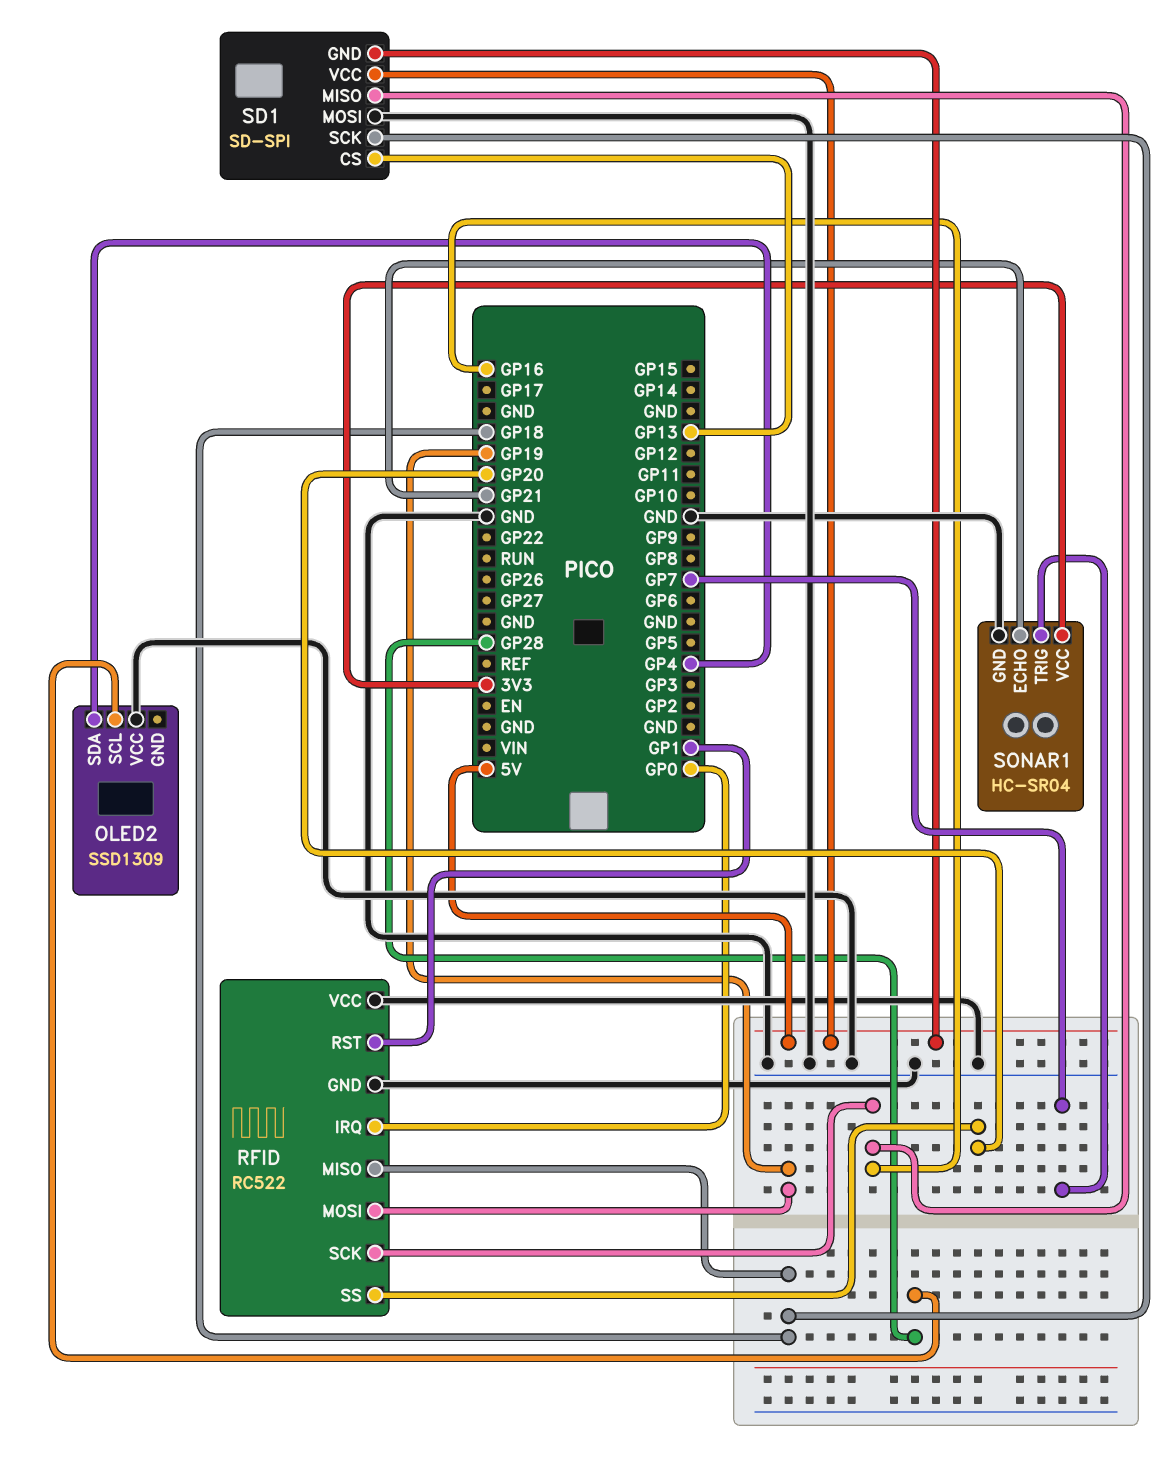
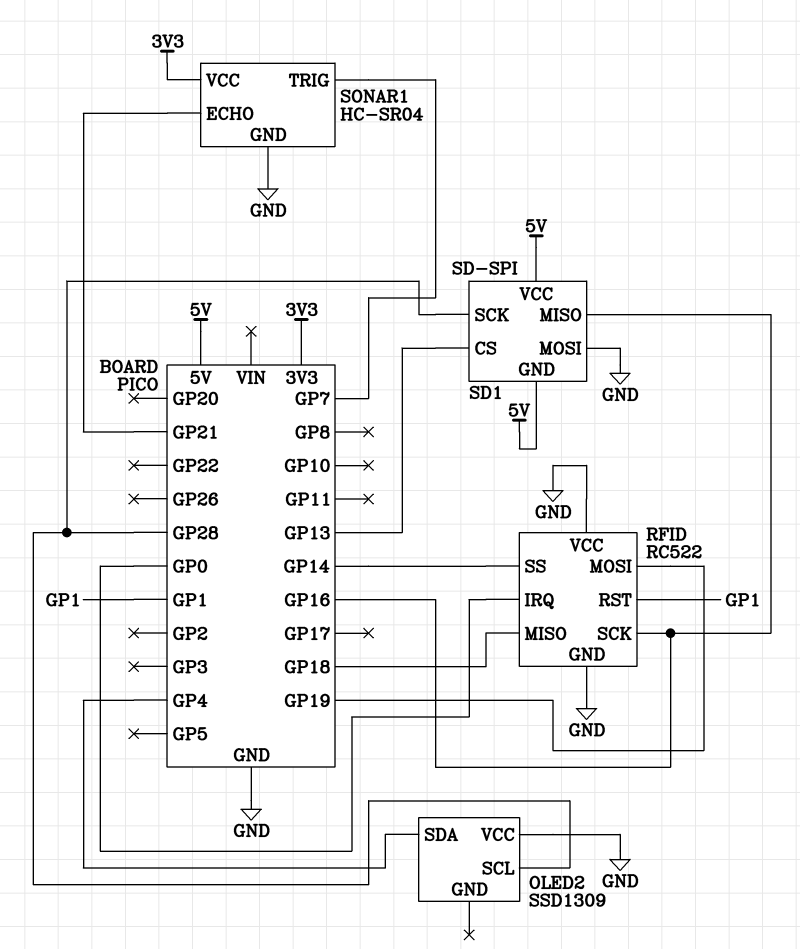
RFID pin SS: GP20 -> GP14
SD1 pin SCK: GP18 -> GP28

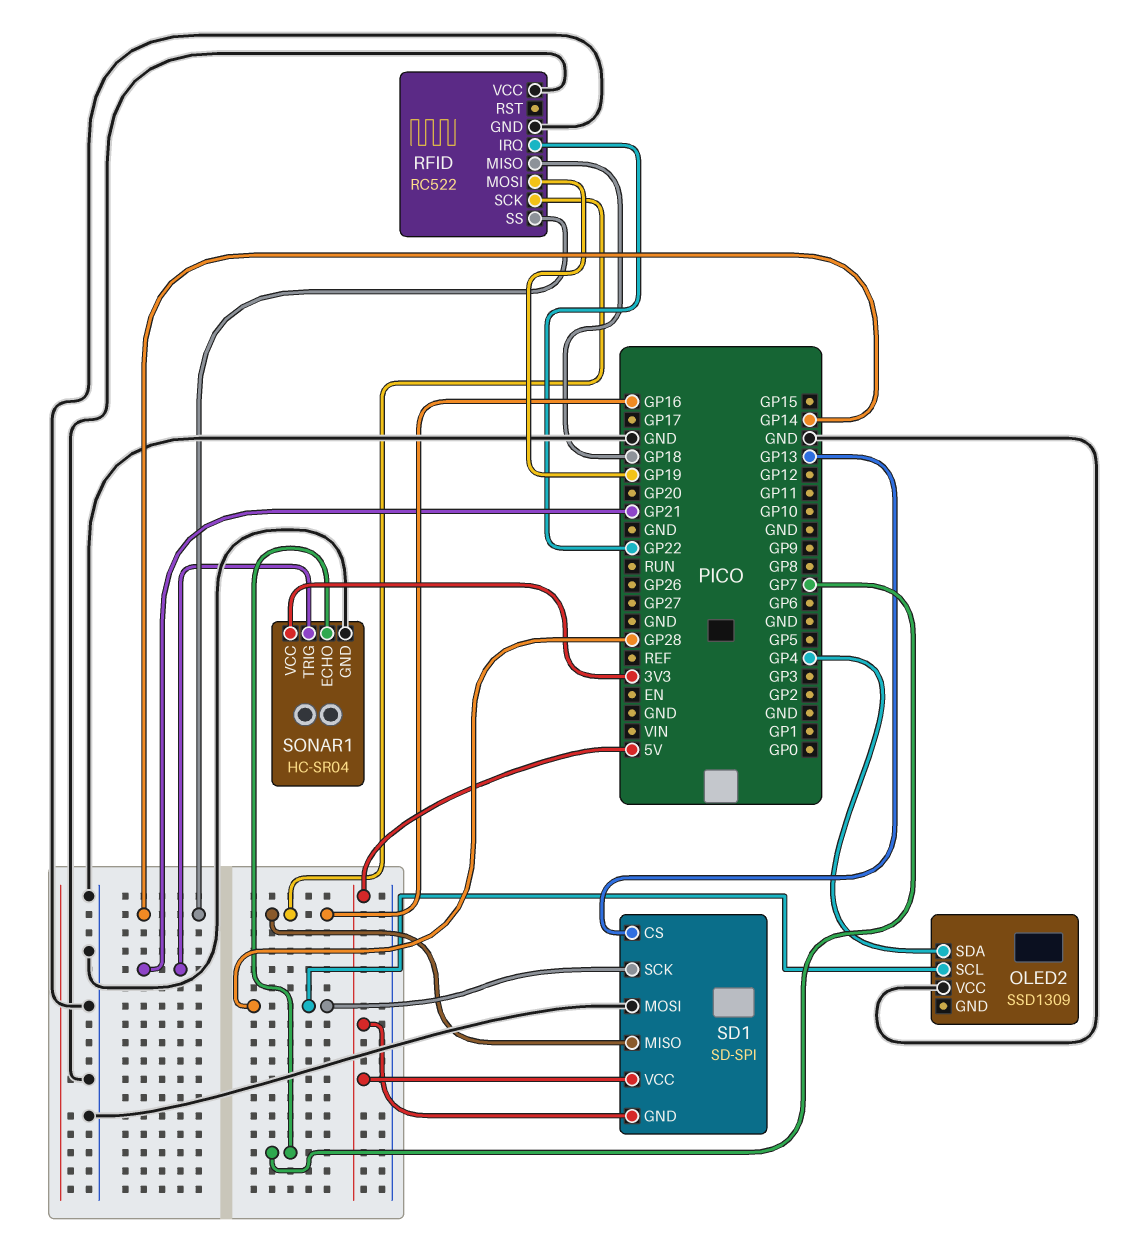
RFID pin IRQ: GP0 -> GP22
RFID pin RST: GP1 -> none
SONAR1 pin ECHO: GP21 -> GP7
SONAR1 pin TRIG: GP7 -> GP21

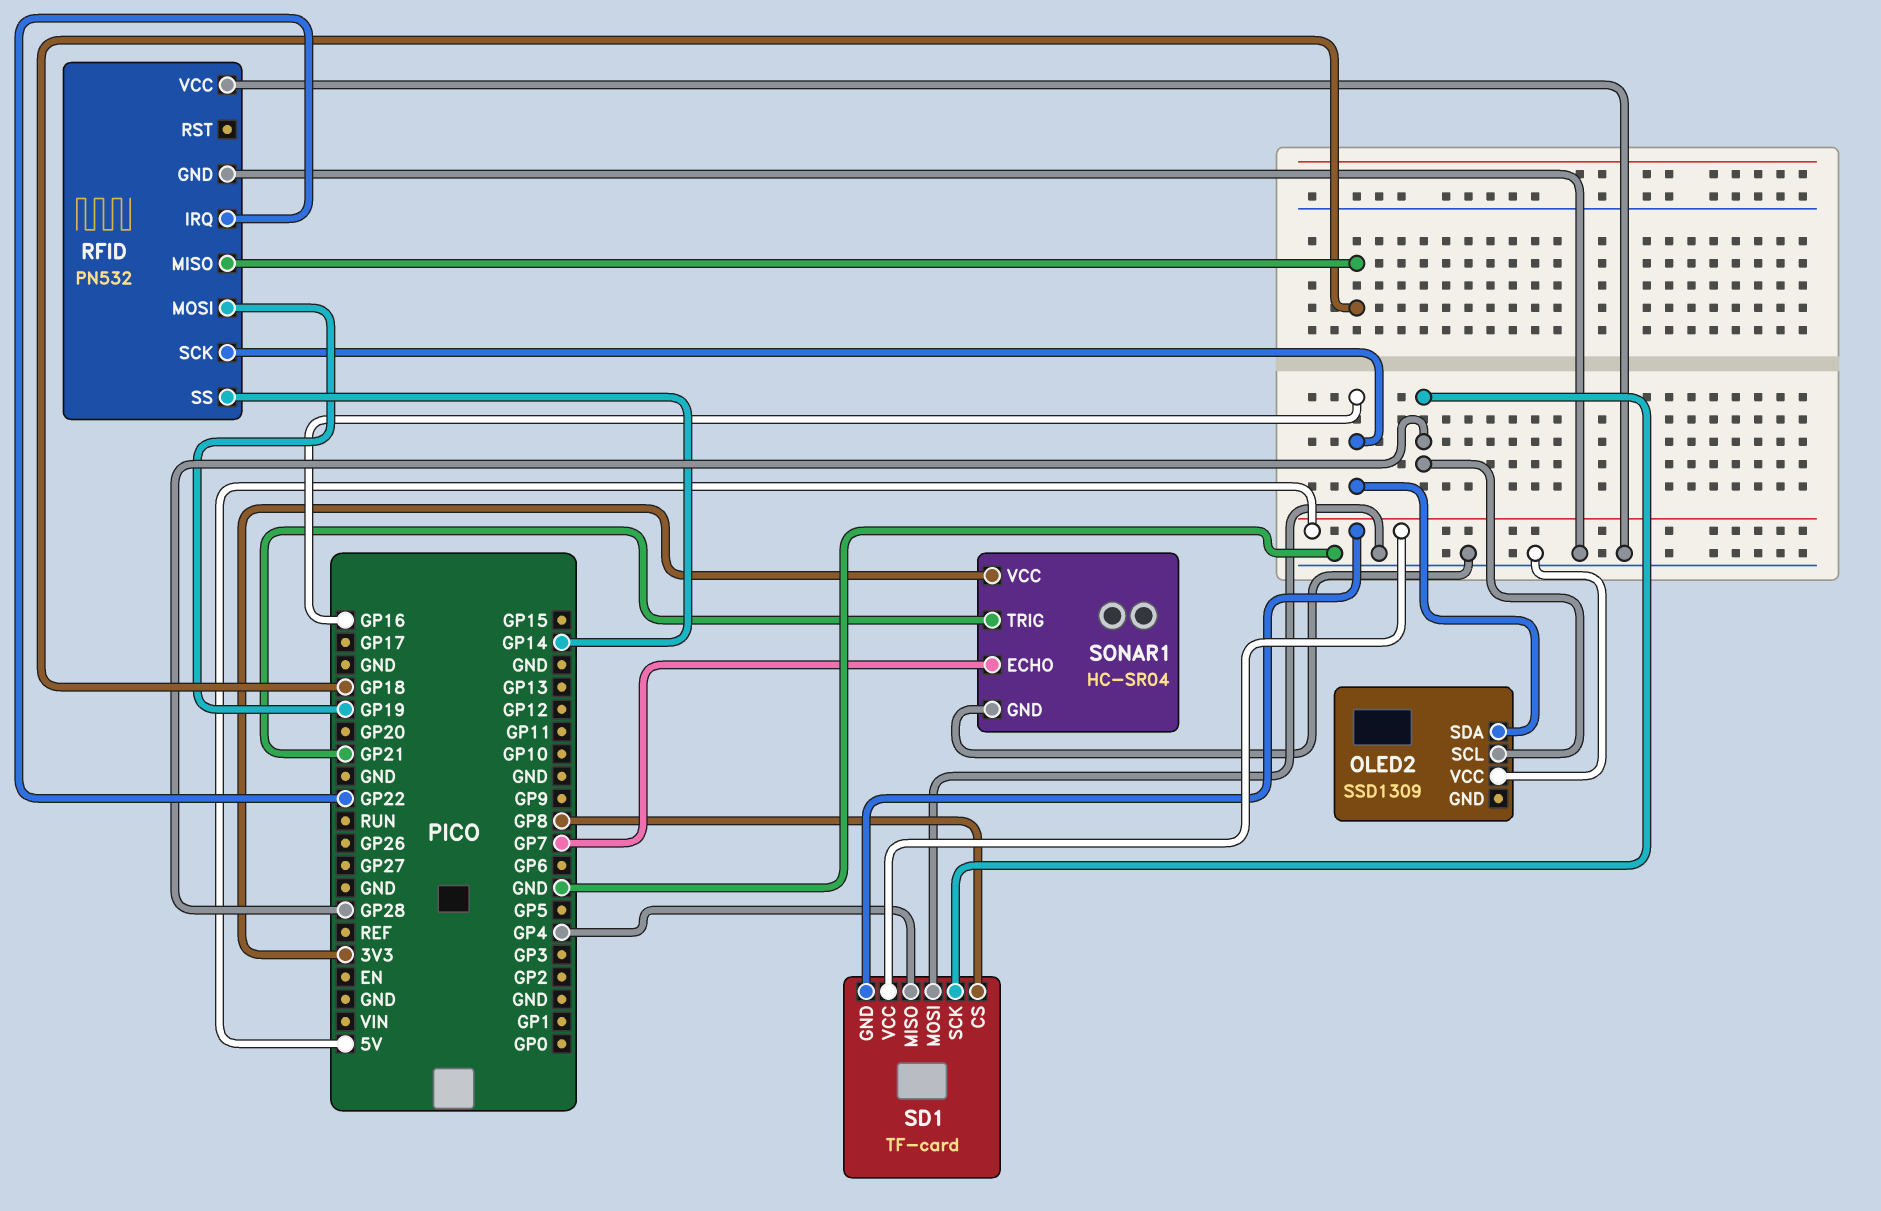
OLED2 pin SDA: GP4 -> GP16
RFID: RC522 -> PN532
SD1: SD-SPI -> TF-card
SD1 pin CS: GP13 -> GP8
SD1 pin MISO: GP16 -> GP4

